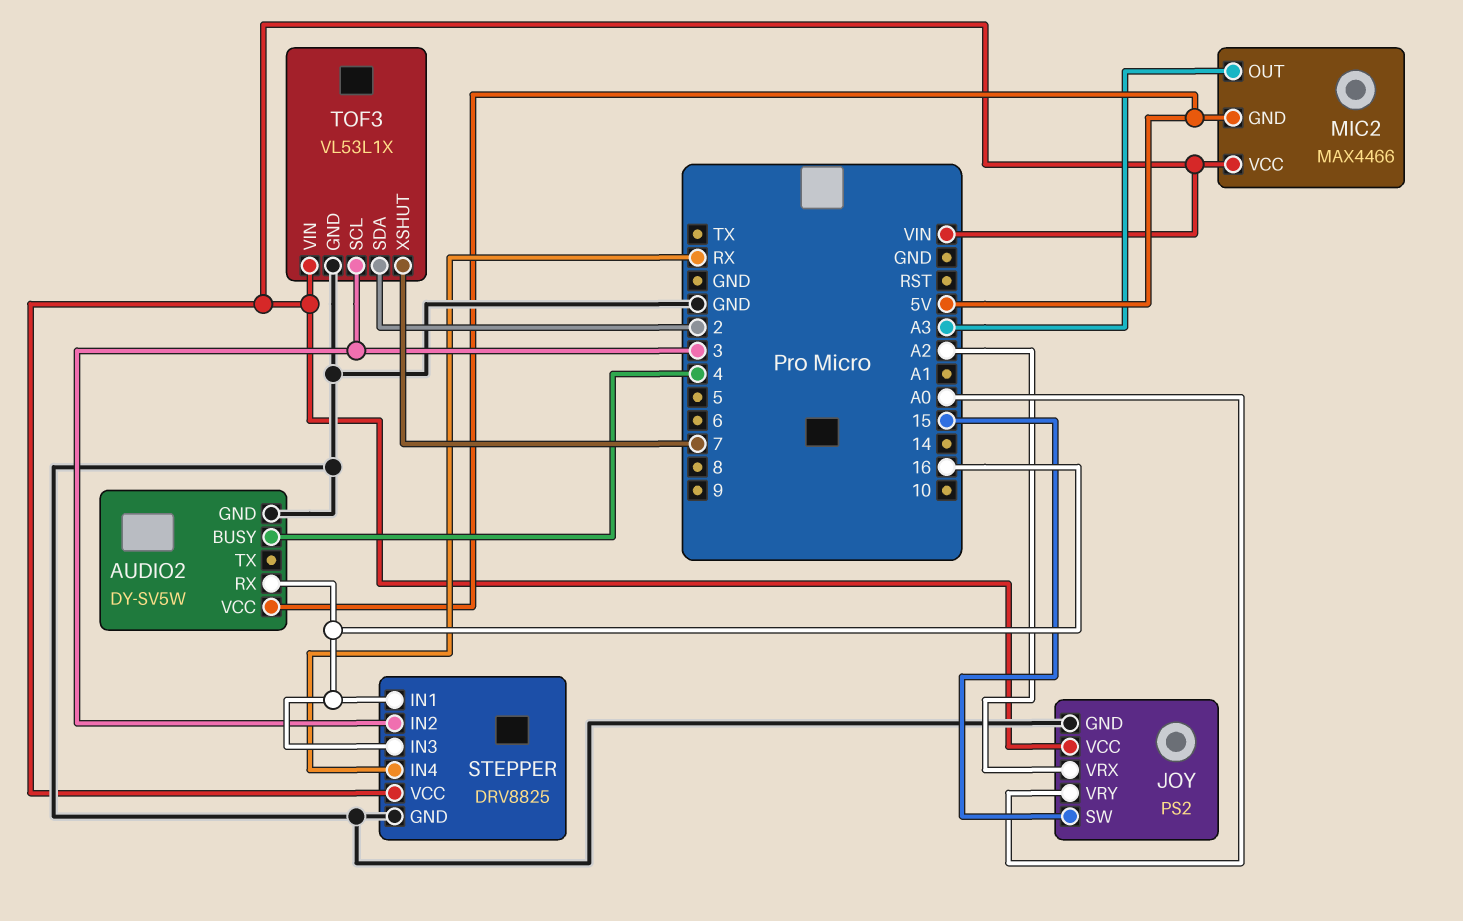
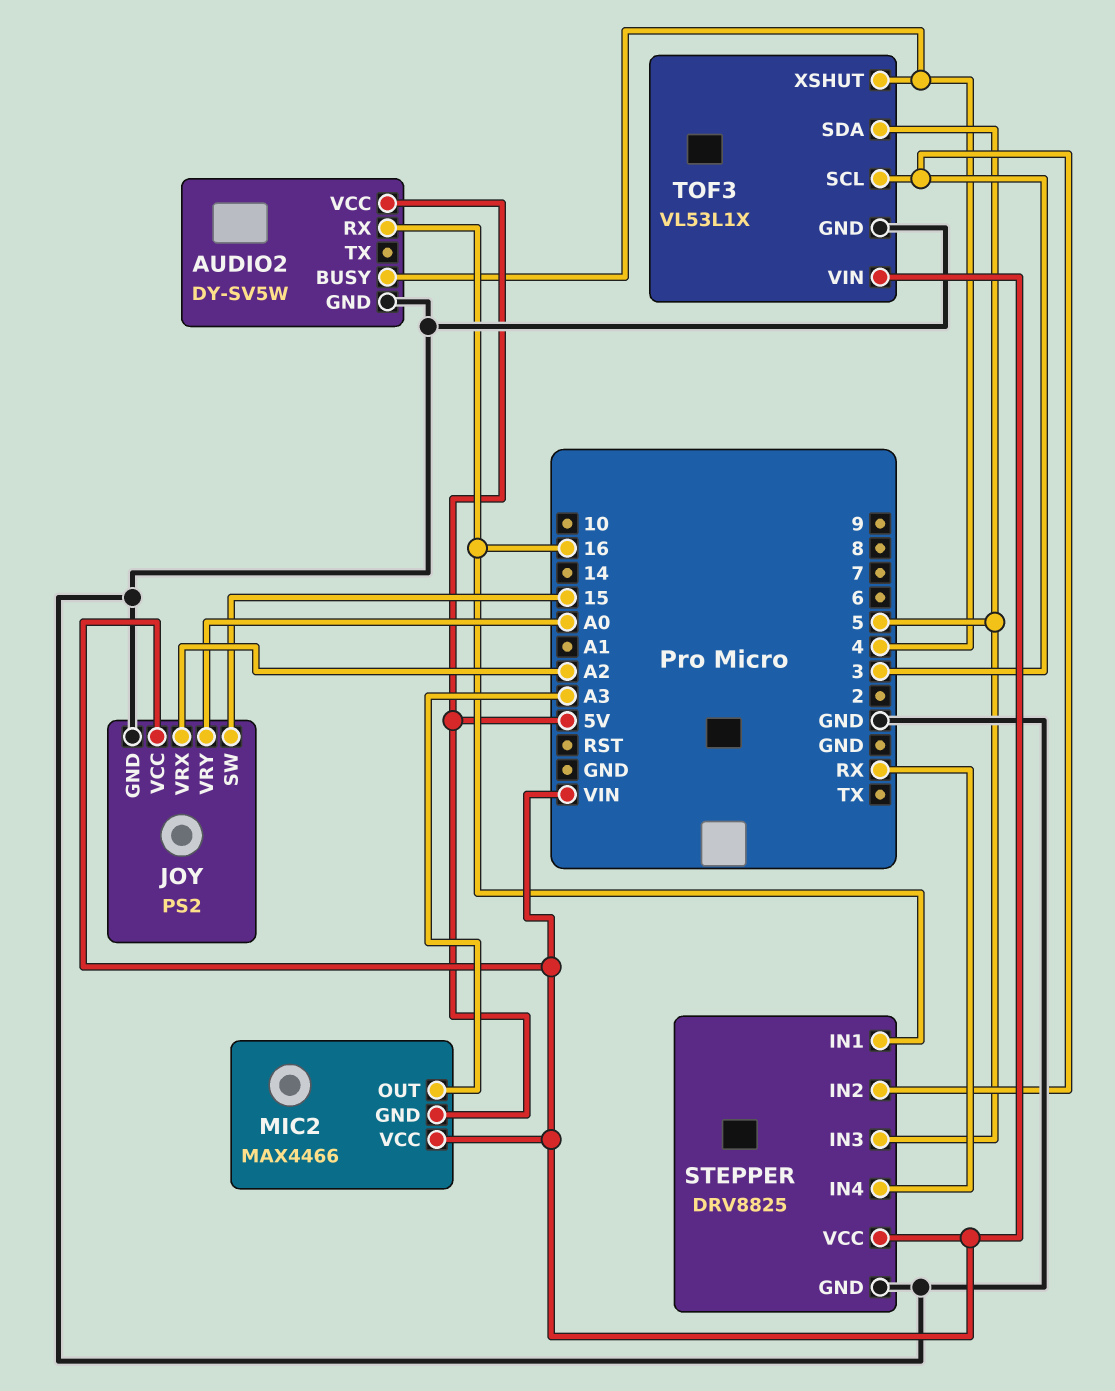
STEPPER pin IN3: 16 -> 5
TOF3 pin SDA: 2 -> 5
TOF3 pin XSHUT: 7 -> 4

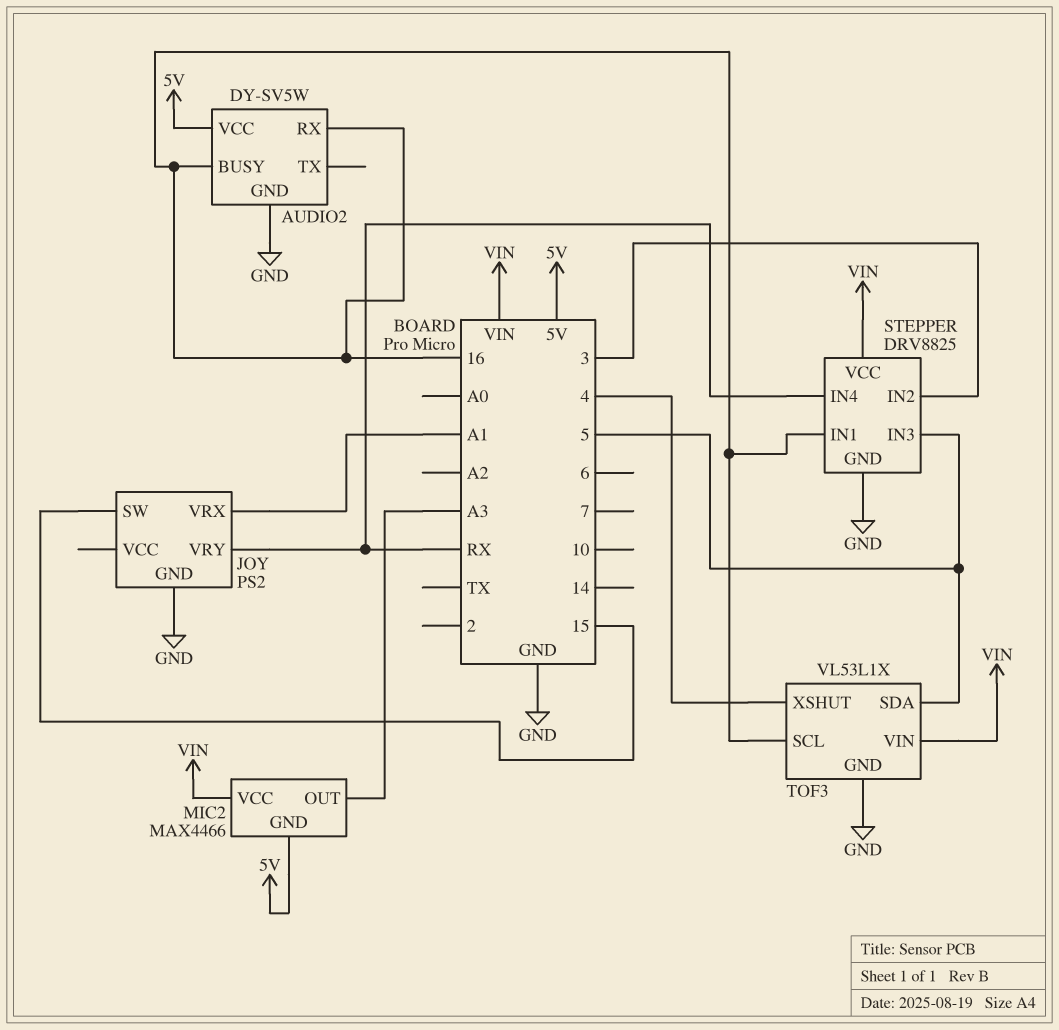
AUDIO2 pin BUSY: 4 -> 16
JOY pin VCC: VIN -> none
JOY pin VRX: A2 -> A1
JOY pin VRY: A0 -> RX
TOF3 pin SCL: 3 -> 16

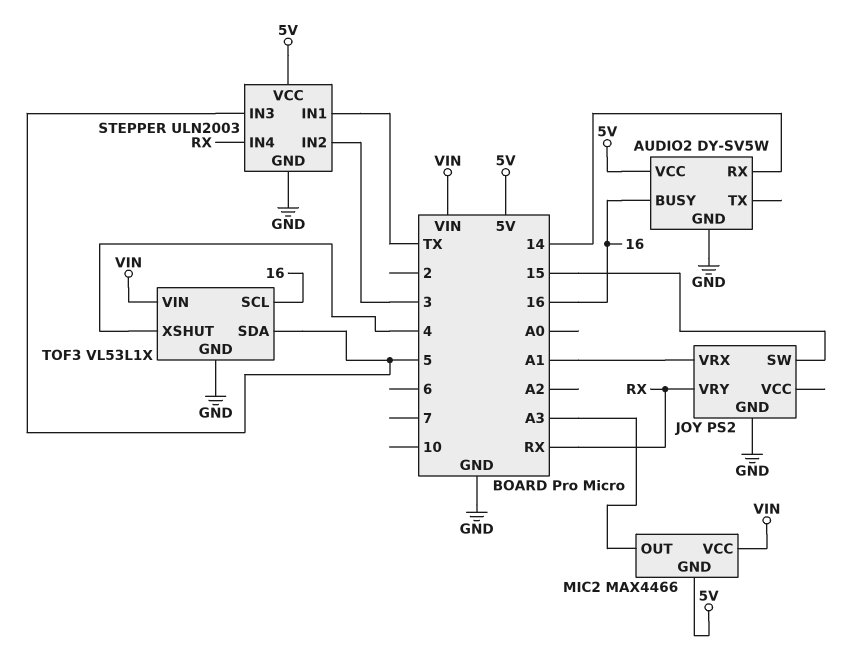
AUDIO2 pin RX: 16 -> 14
STEPPER: DRV8825 -> ULN2003
STEPPER pin IN1: 16 -> TX
STEPPER pin VCC: VIN -> 5V

